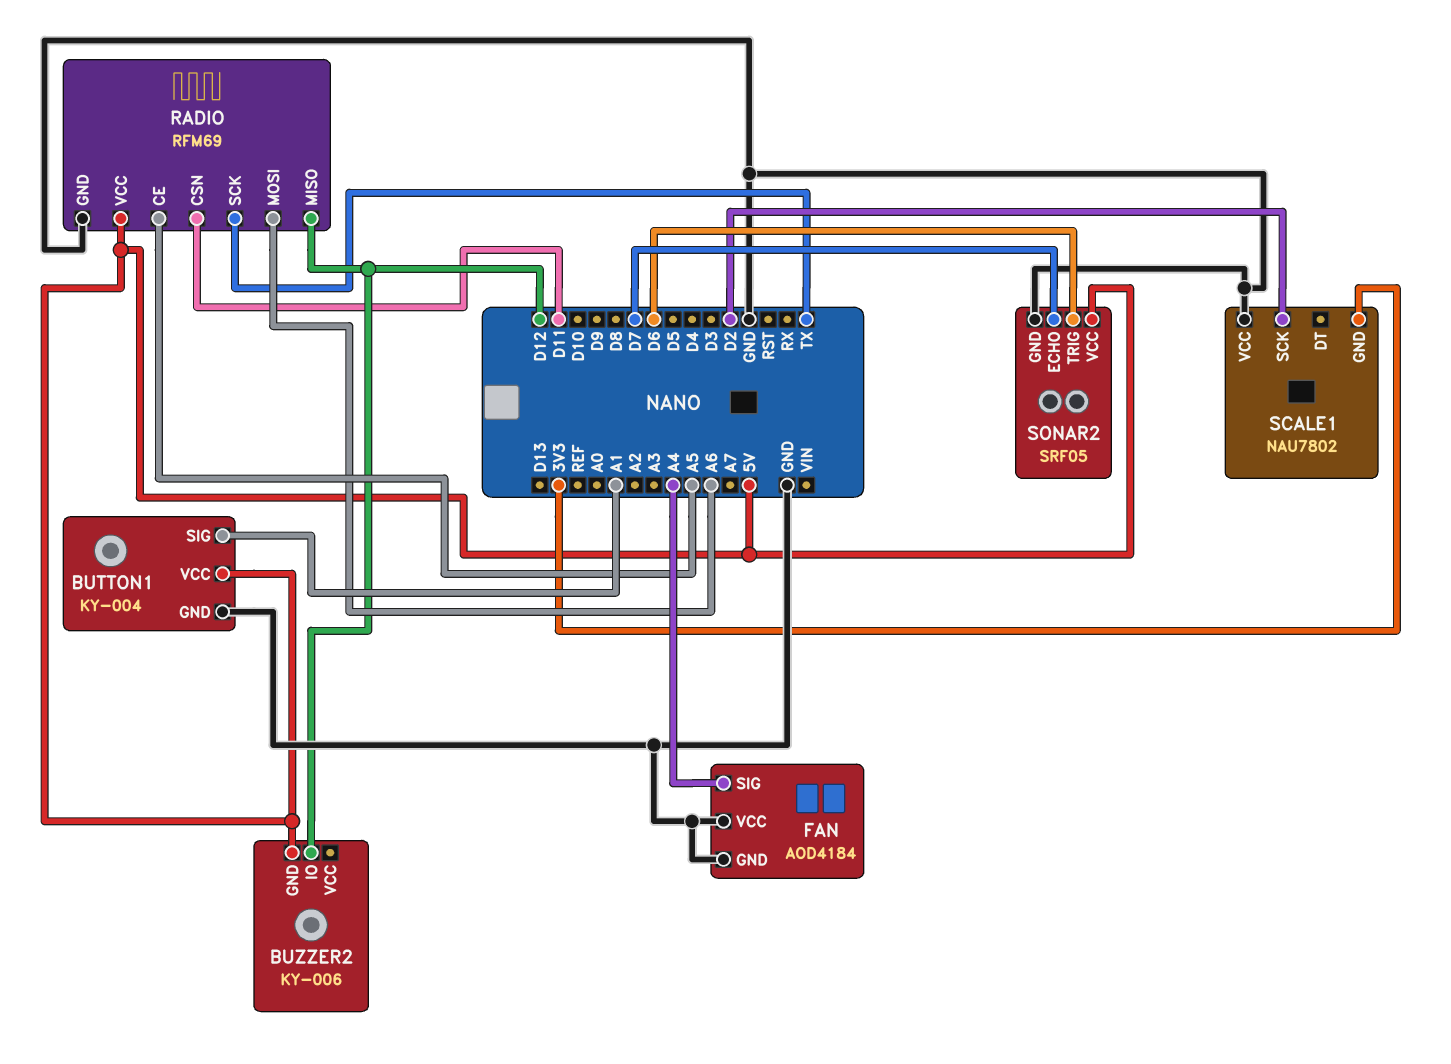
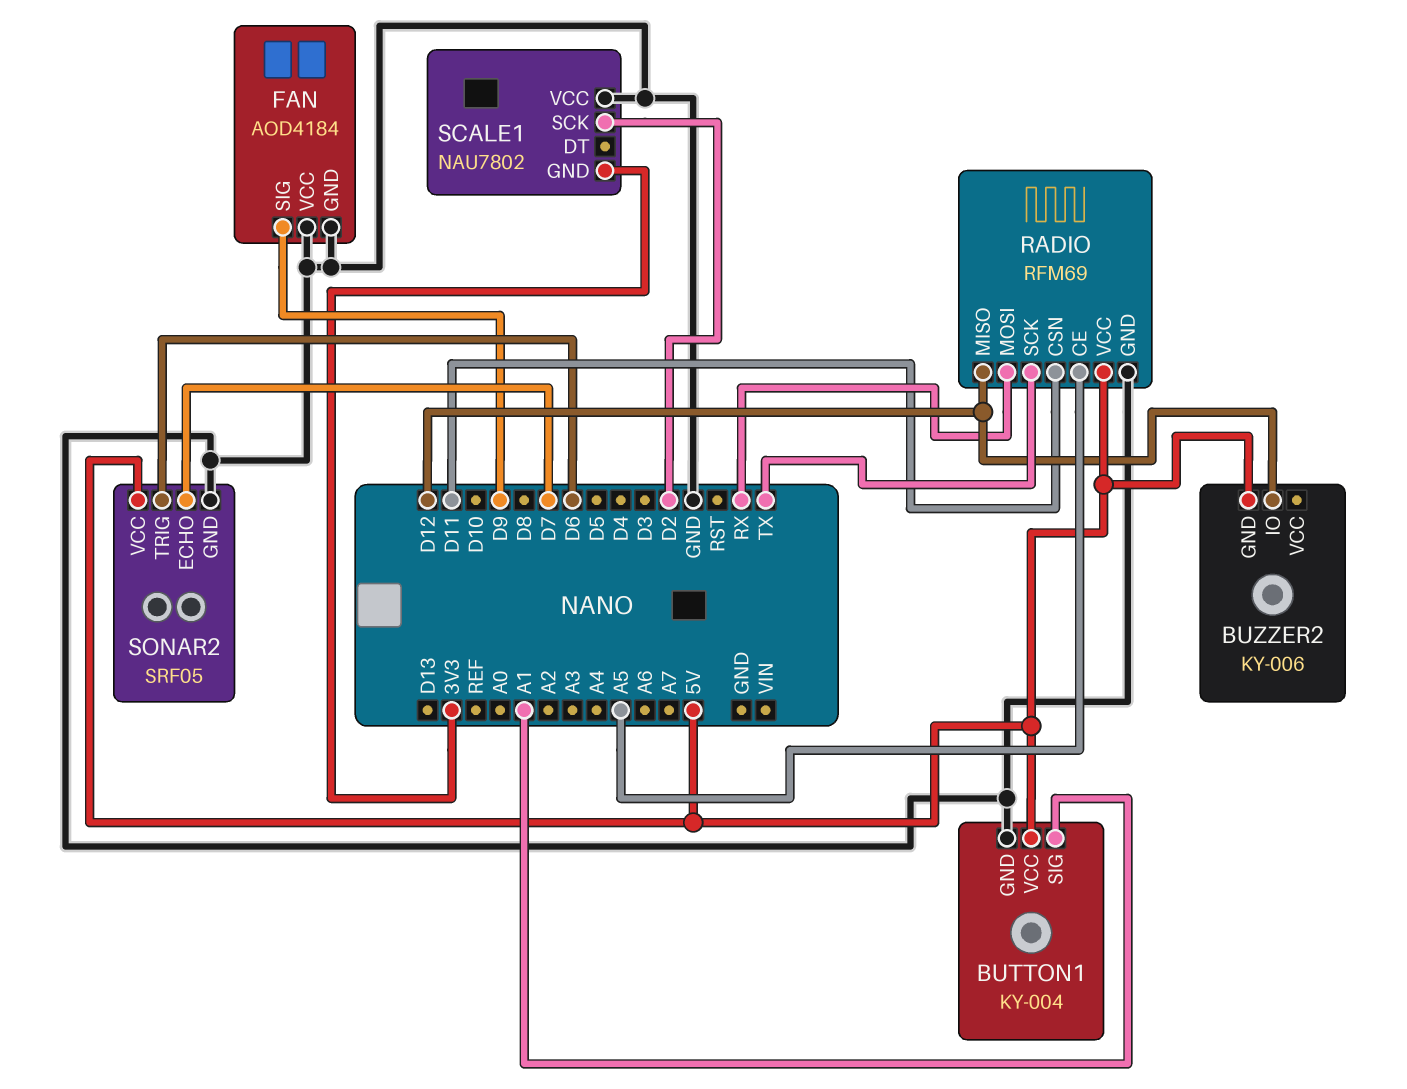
FAN pin SIG: A4 -> D9
RADIO pin MOSI: A6 -> RX

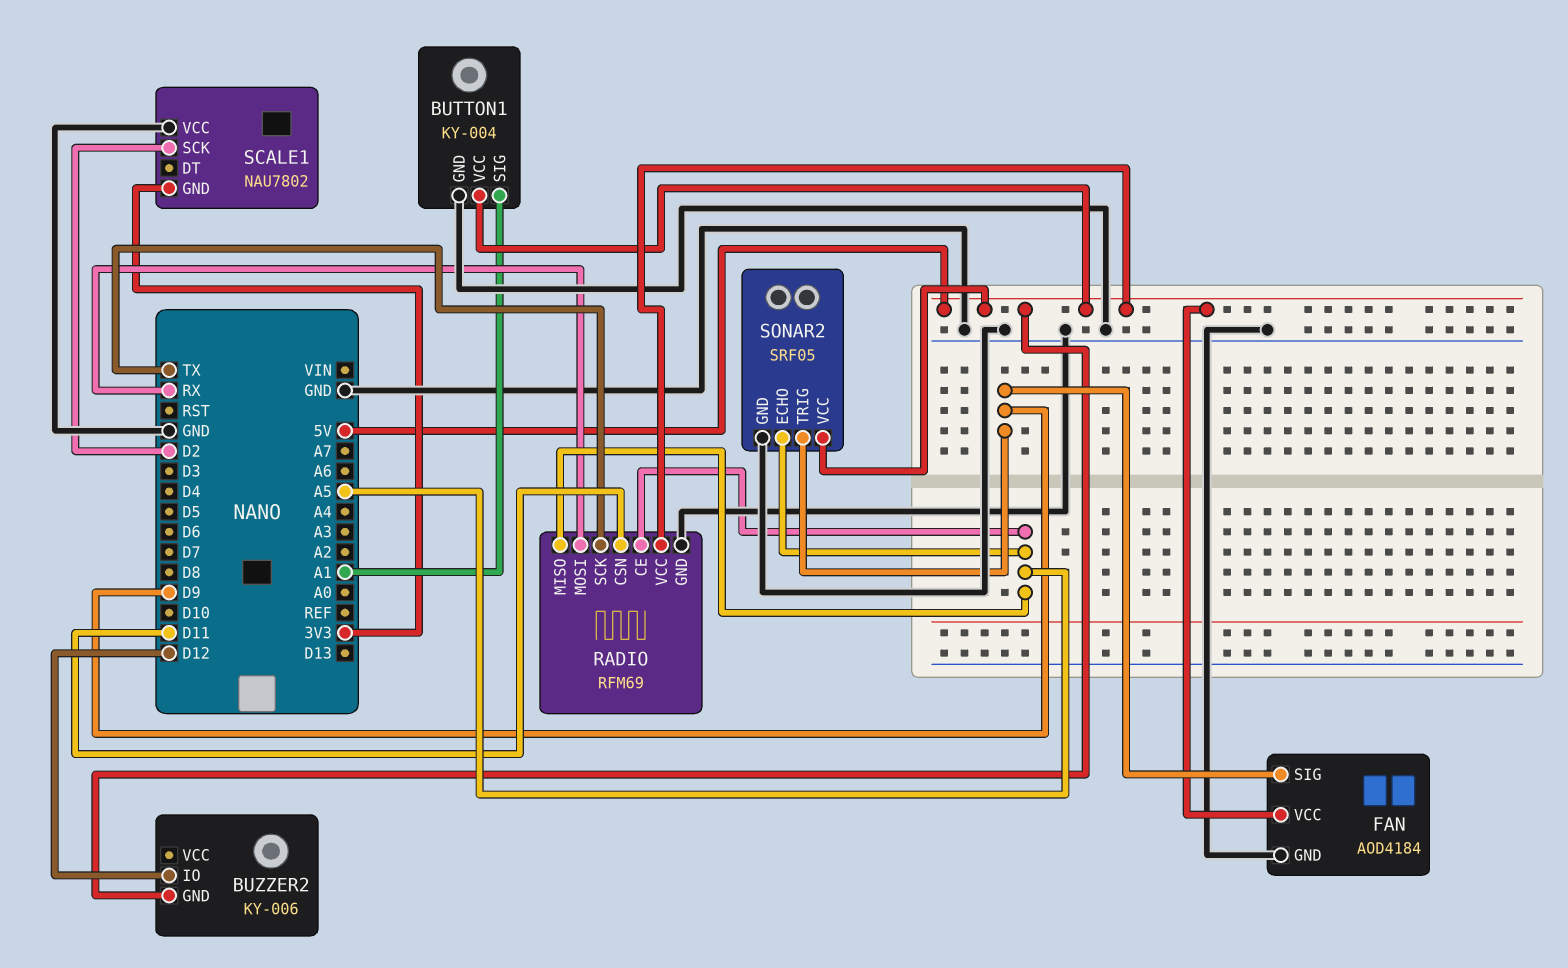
FAN pin VCC: GND -> 5V
RADIO pin MISO: D12 -> A5
SONAR2 pin ECHO: D7 -> A5
SONAR2 pin TRIG: D6 -> D9

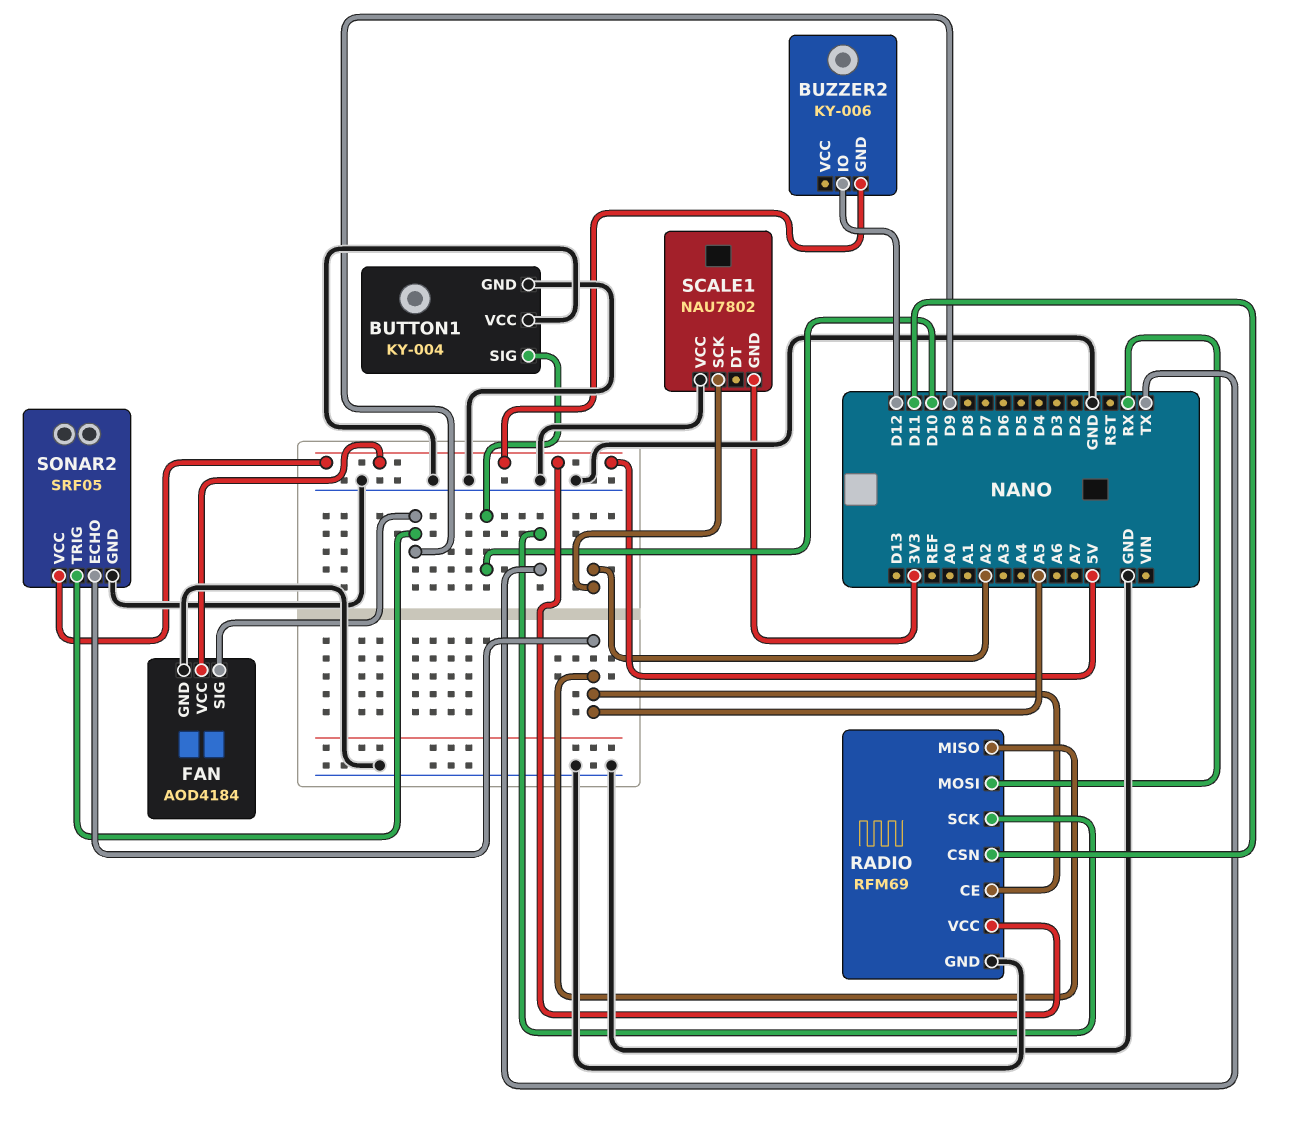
BUTTON1 pin SIG: A1 -> D10
BUTTON1 pin VCC: 5V -> GND
SCALE1 pin SCK: D2 -> A2

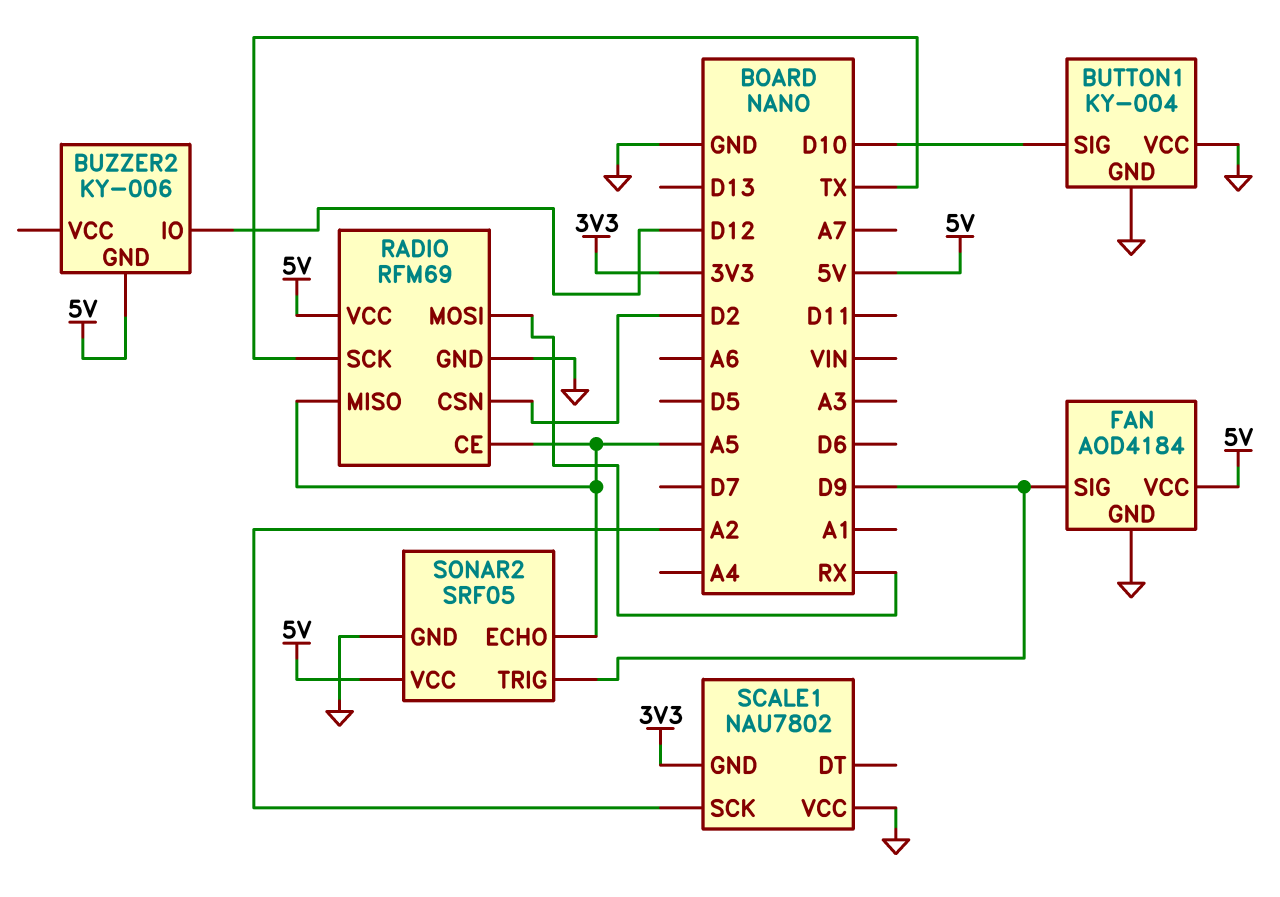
RADIO pin CSN: D11 -> D2

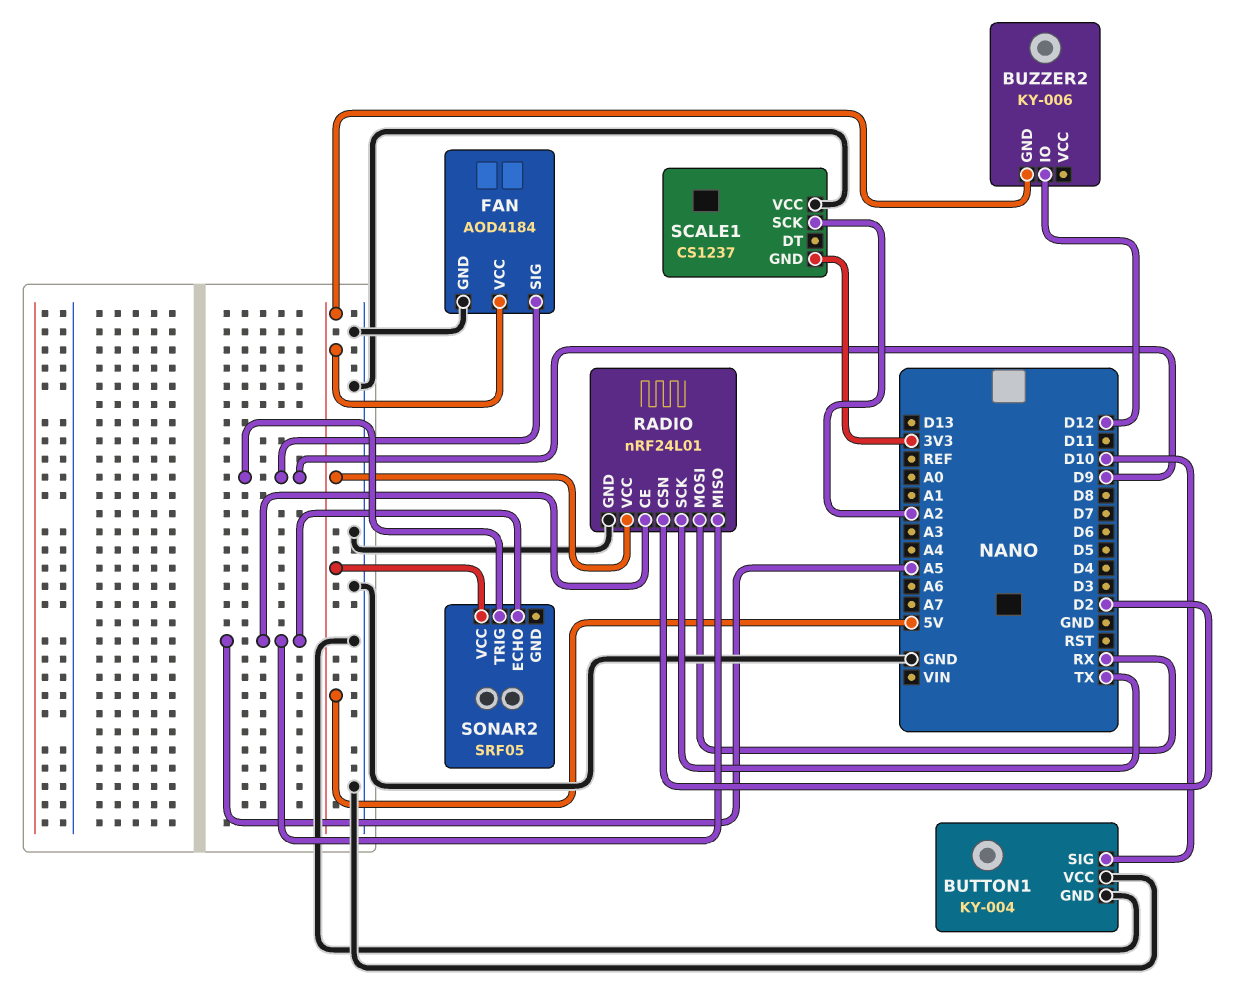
RADIO: RFM69 -> nRF24L01
SCALE1: NAU7802 -> CS1237
SONAR2 pin GND: GND -> none

